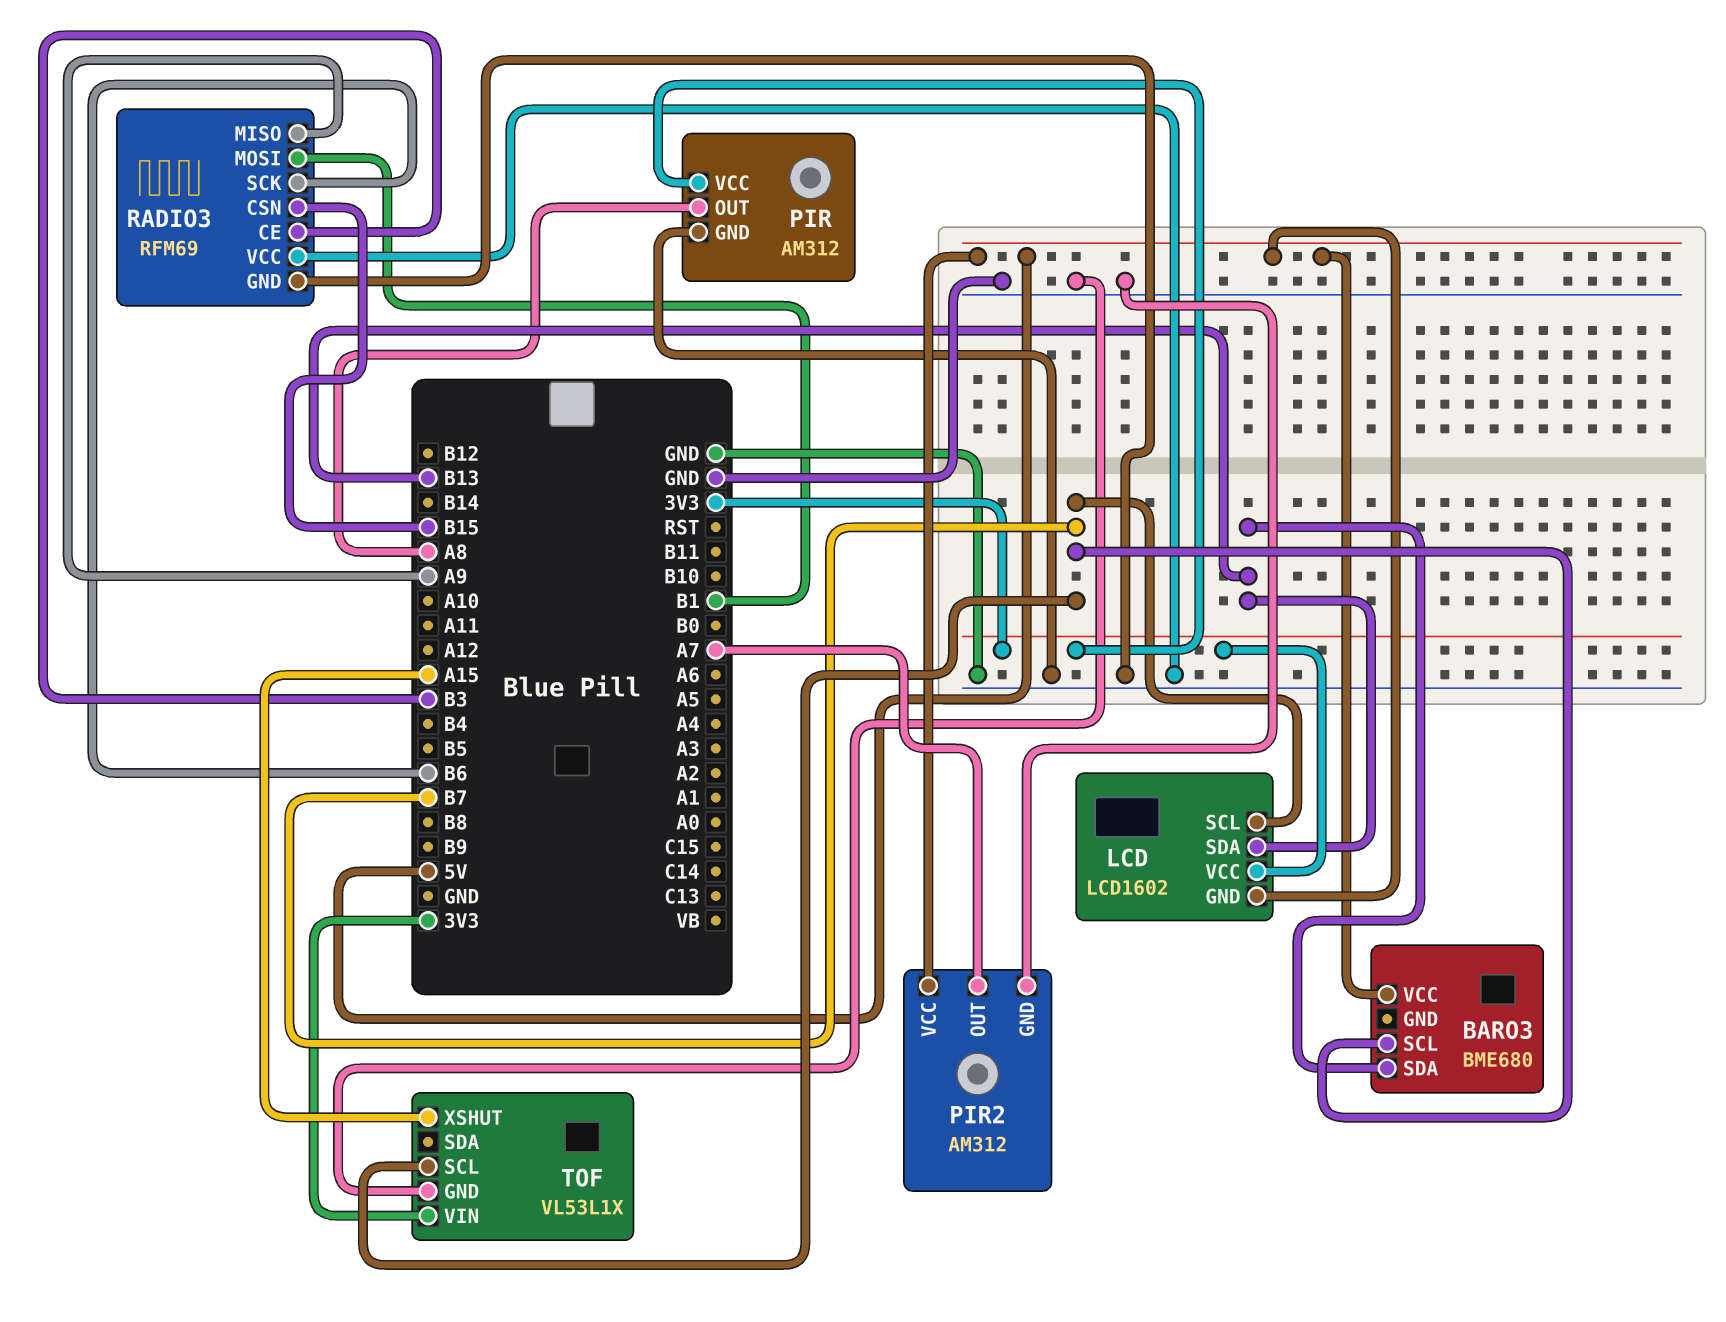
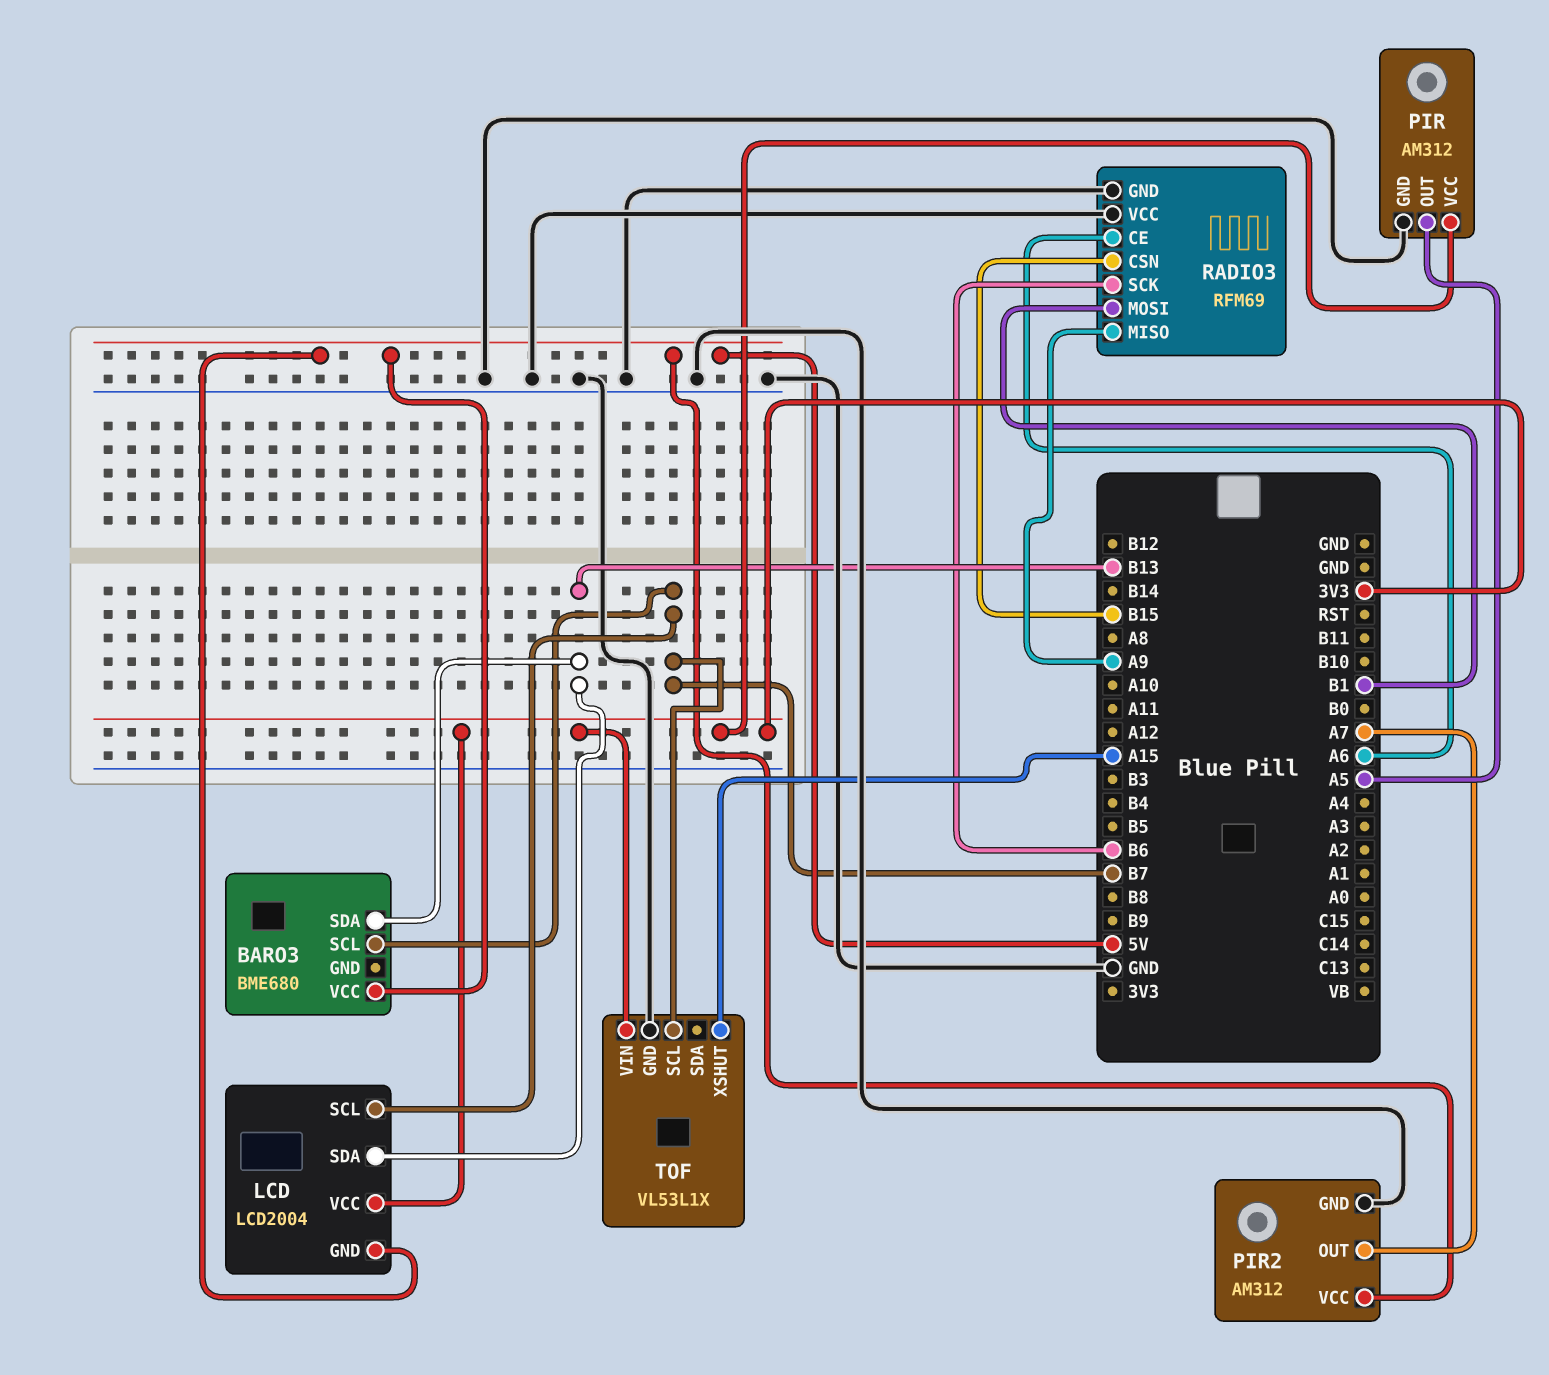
LCD: LCD1602 -> LCD2004
PIR pin OUT: A8 -> A5
RADIO3 pin CE: B3 -> A6

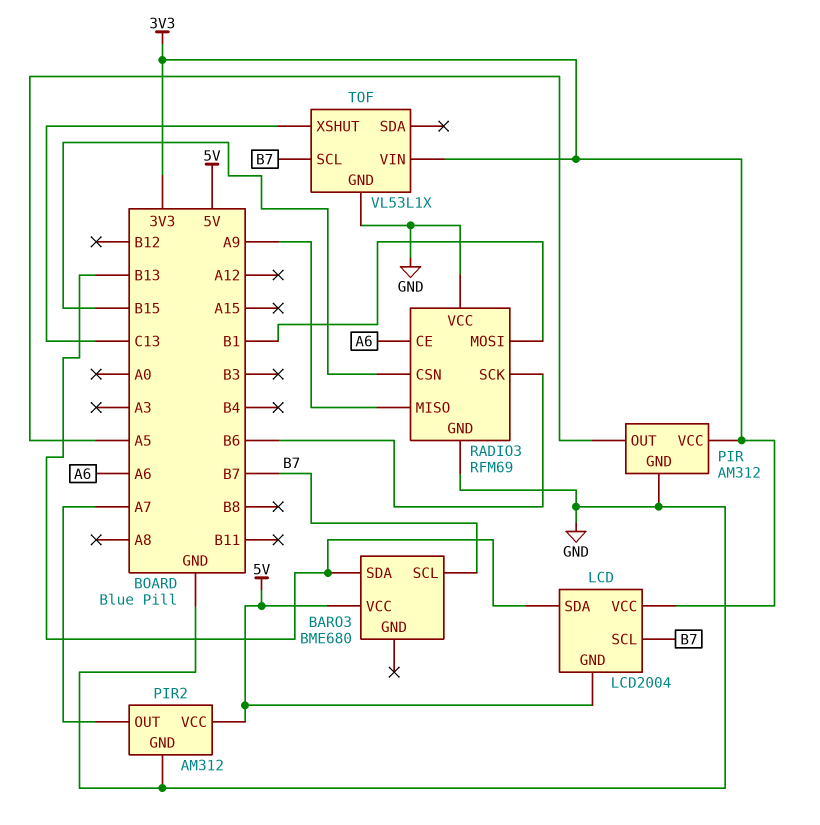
TOF pin XSHUT: A15 -> C13

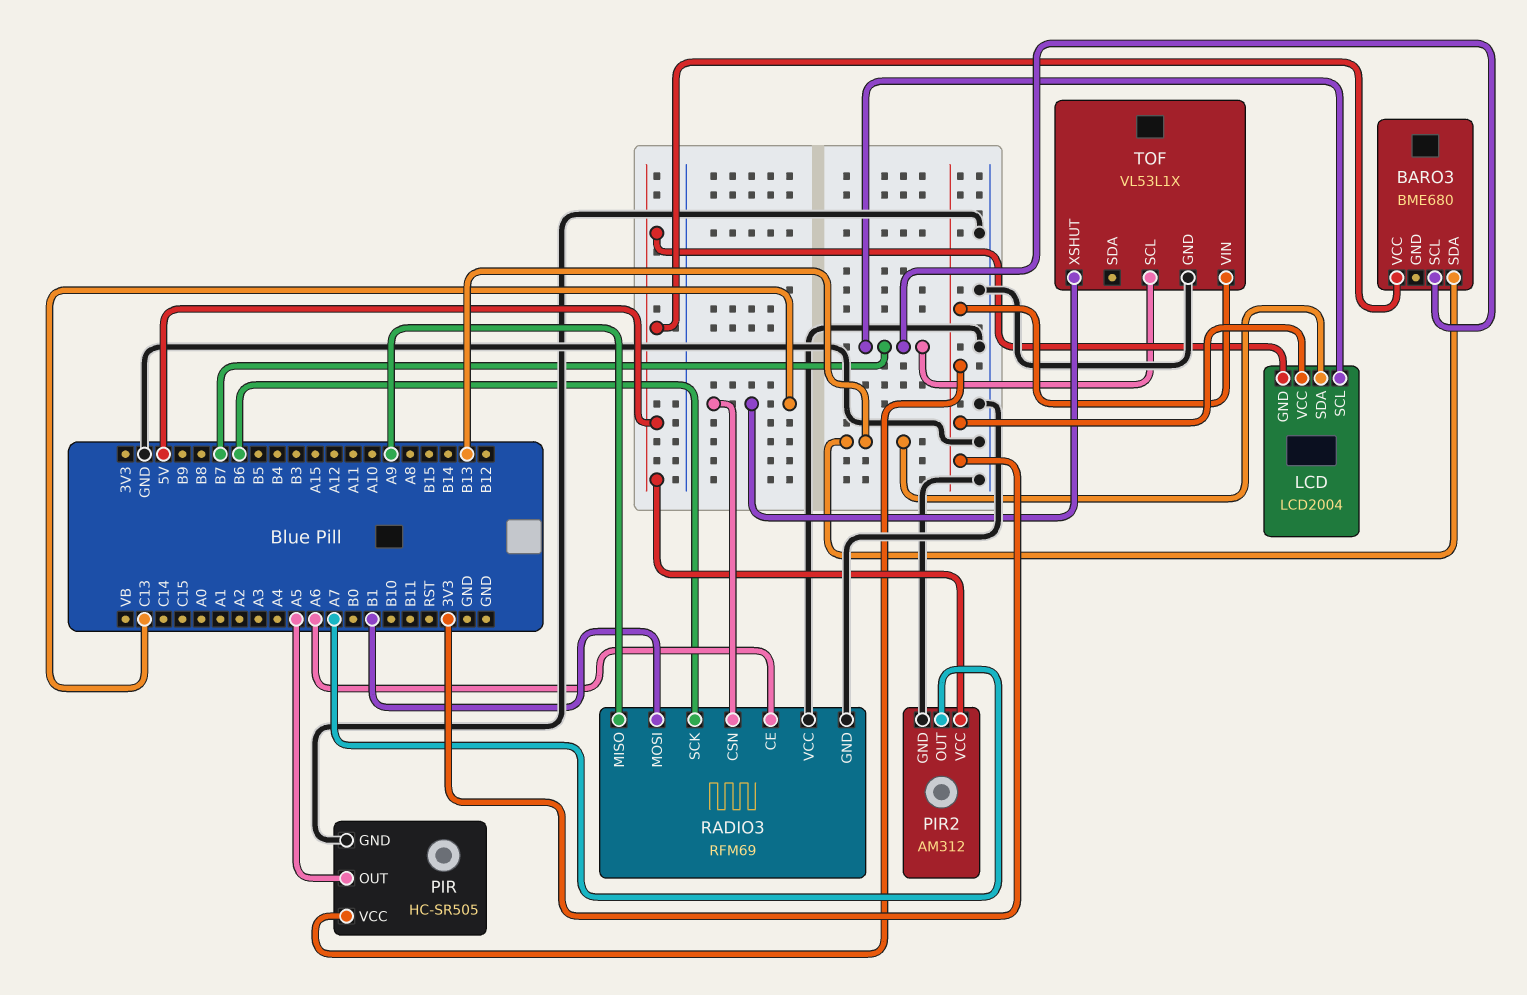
PIR: AM312 -> HC-SR505
RADIO3 pin CSN: B15 -> C13

